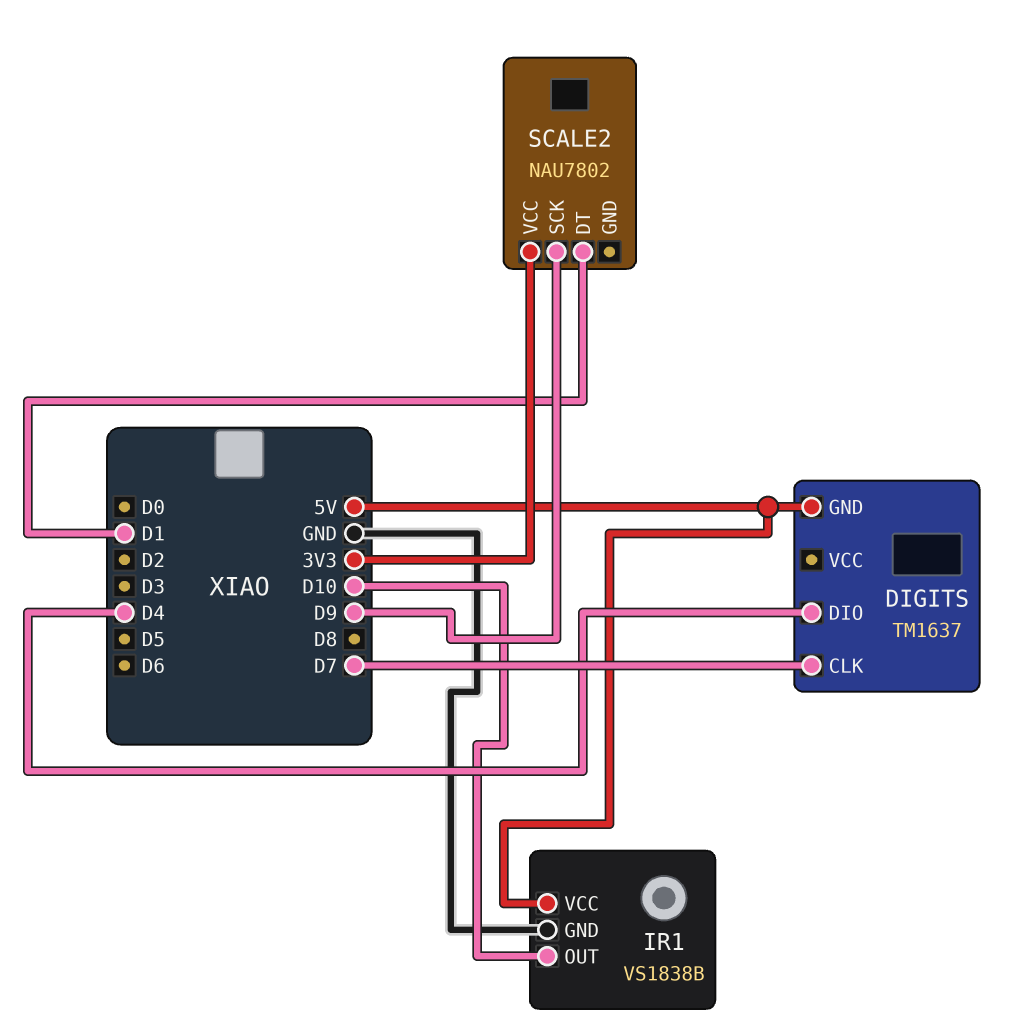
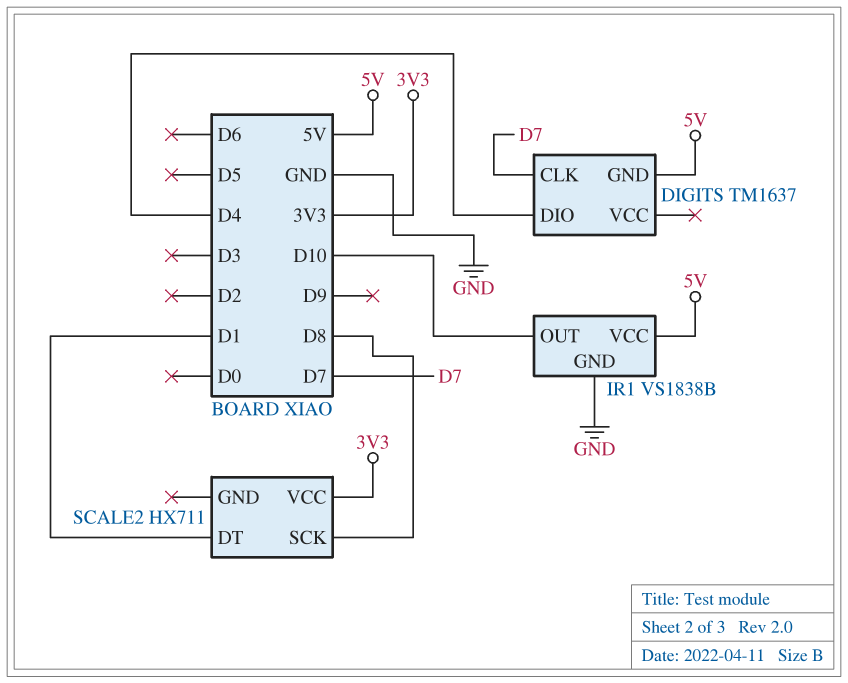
SCALE2: NAU7802 -> HX711
SCALE2 pin SCK: D9 -> D8

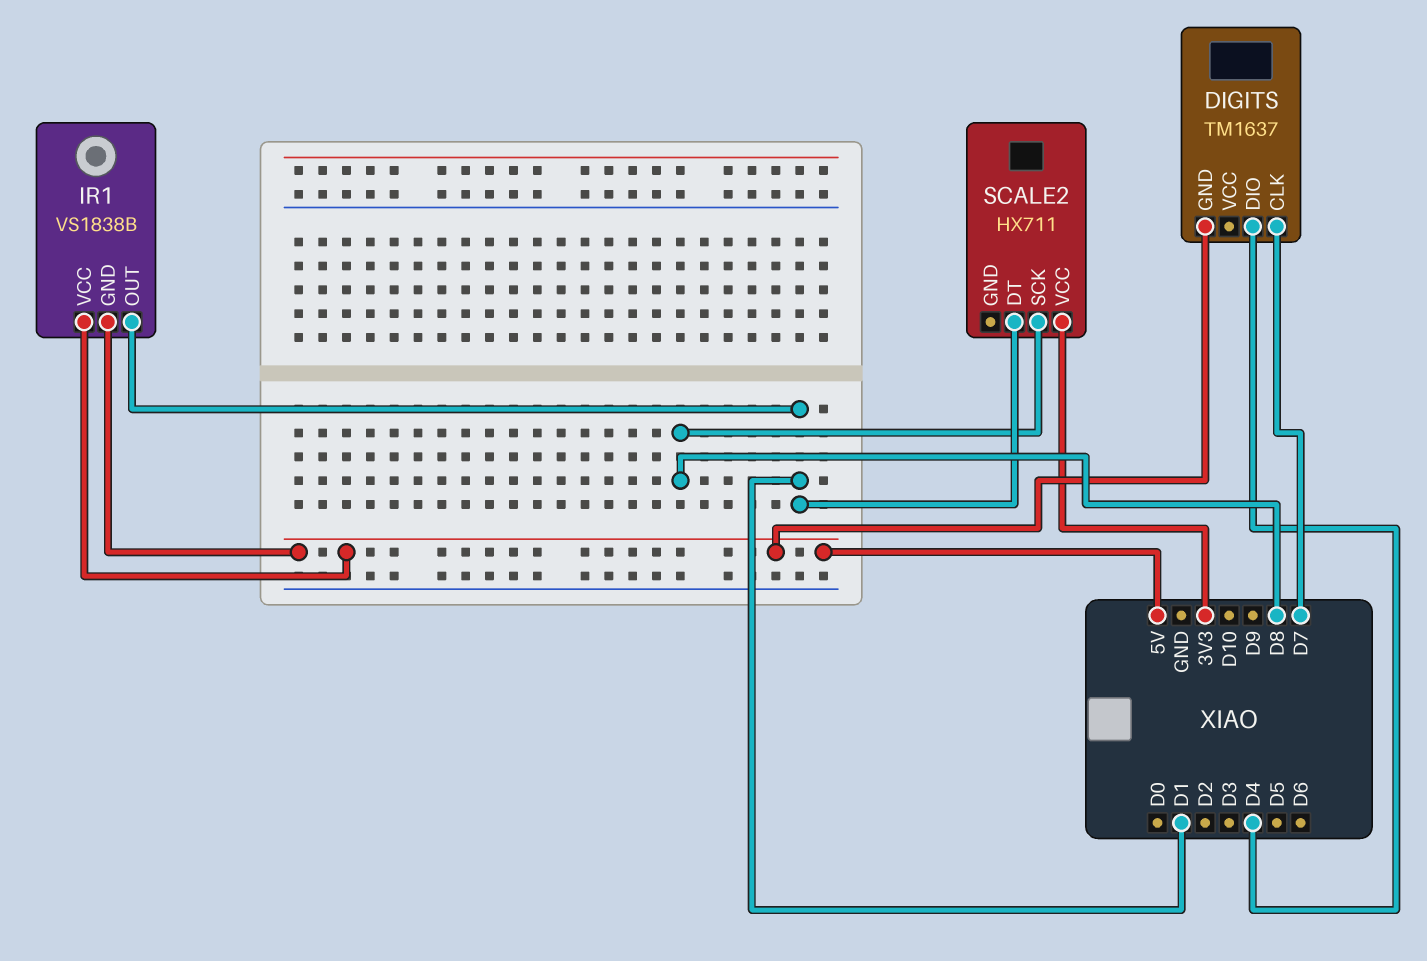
IR1 pin GND: GND -> 5V
IR1 pin OUT: D10 -> D1

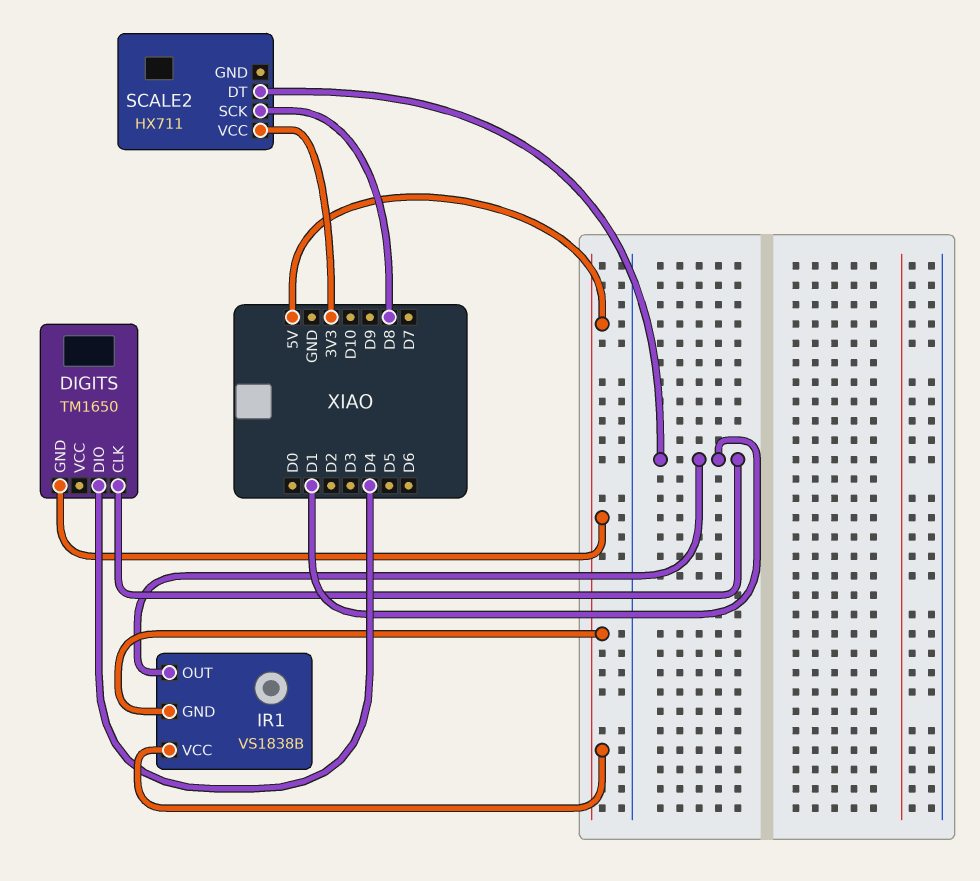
DIGITS: TM1637 -> TM1650
DIGITS pin CLK: D7 -> D1

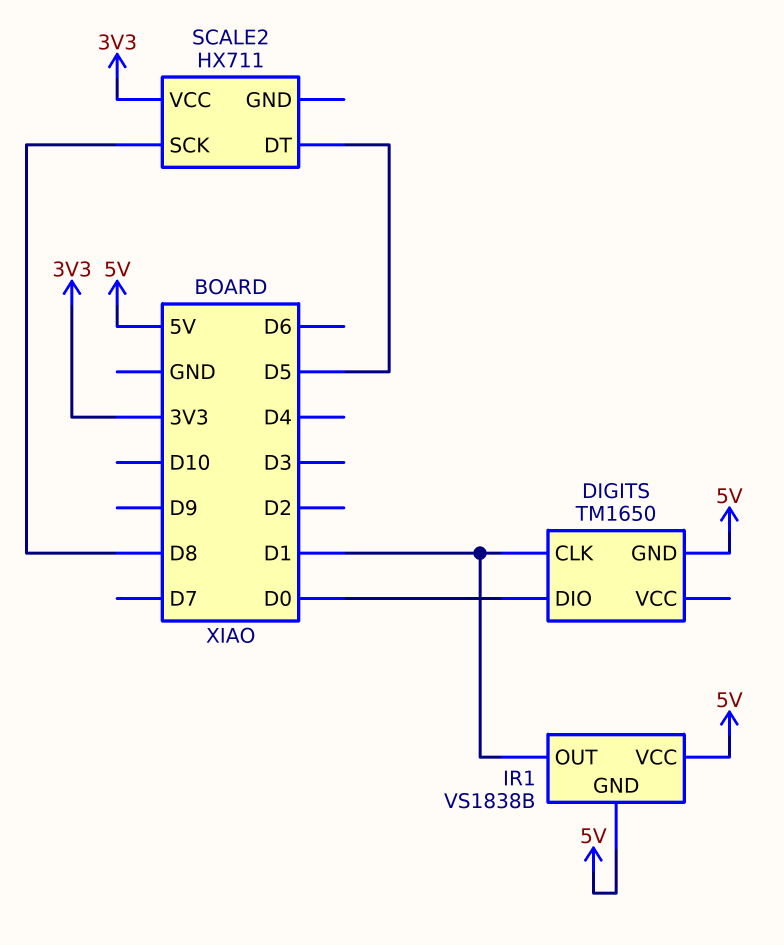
DIGITS pin DIO: D4 -> D0
SCALE2 pin DT: D1 -> D5

